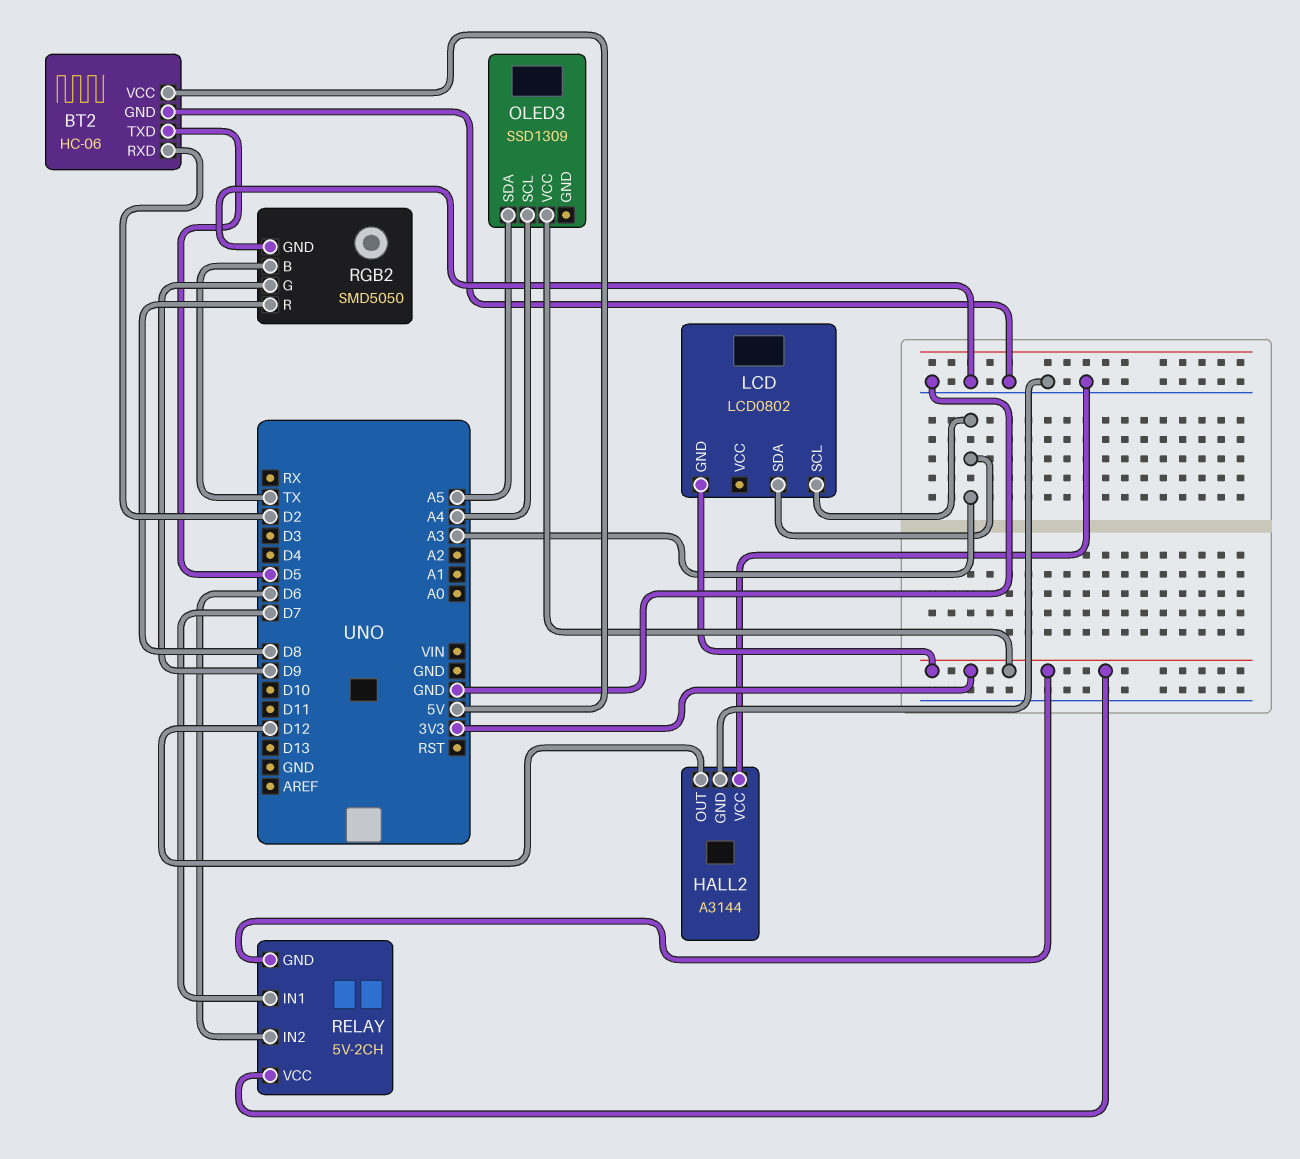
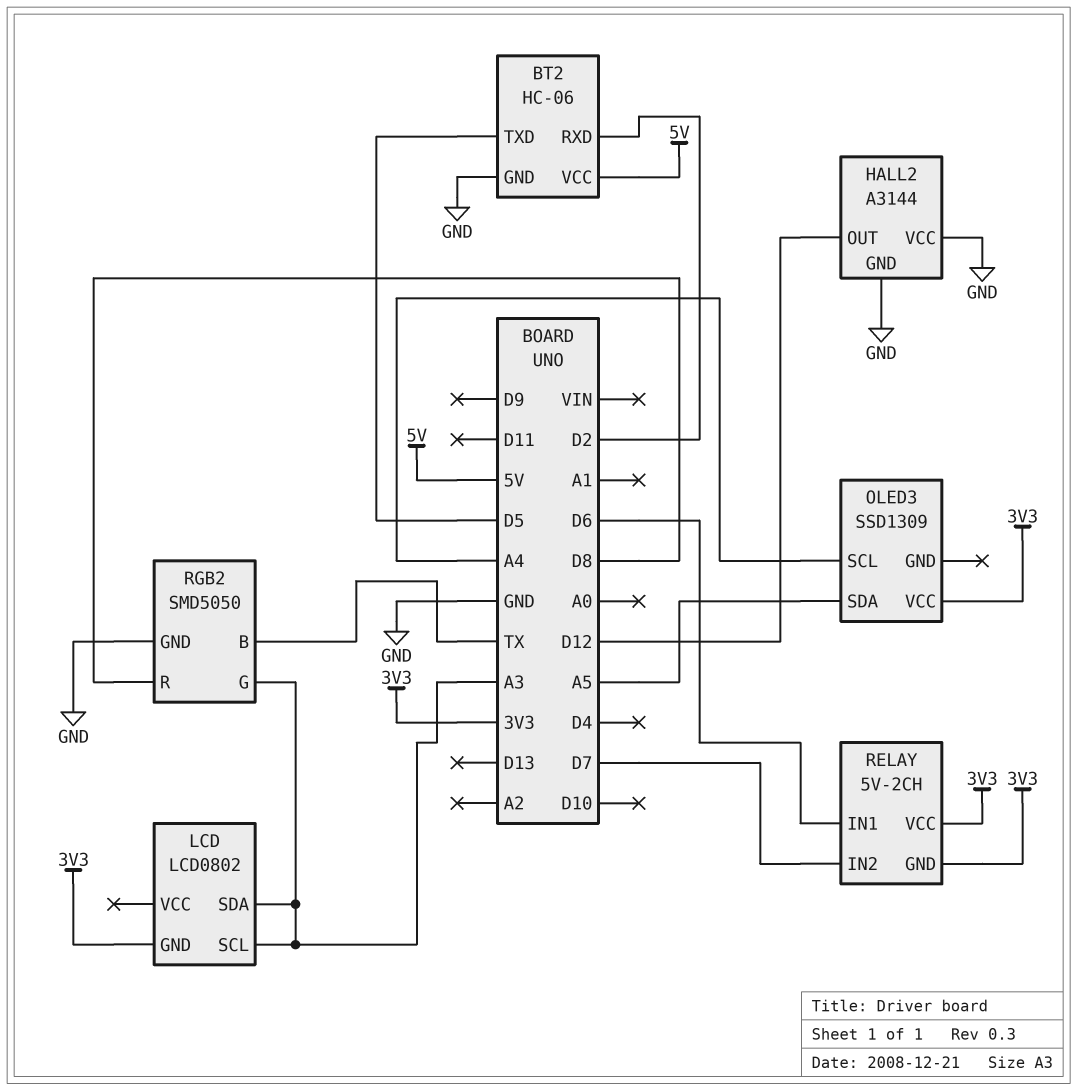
RELAY pin IN1: D7 -> D6
RELAY pin IN2: D6 -> D7
RGB2 pin G: D9 -> A3

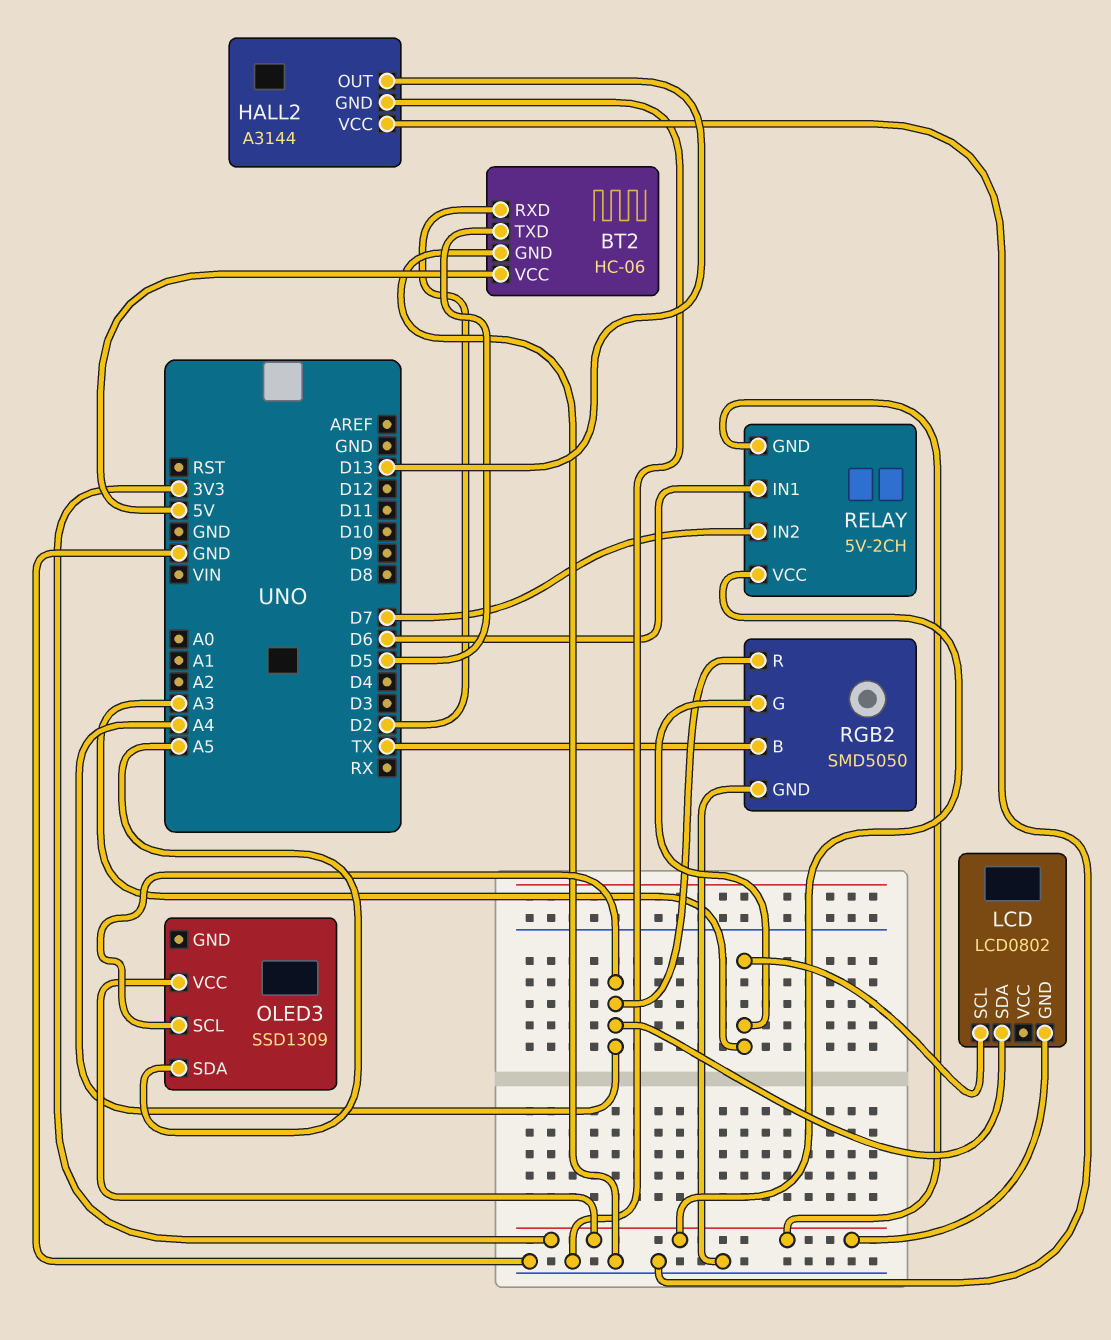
HALL2 pin OUT: D12 -> D13
LCD pin SDA: A3 -> A4
RGB2 pin R: D8 -> A4

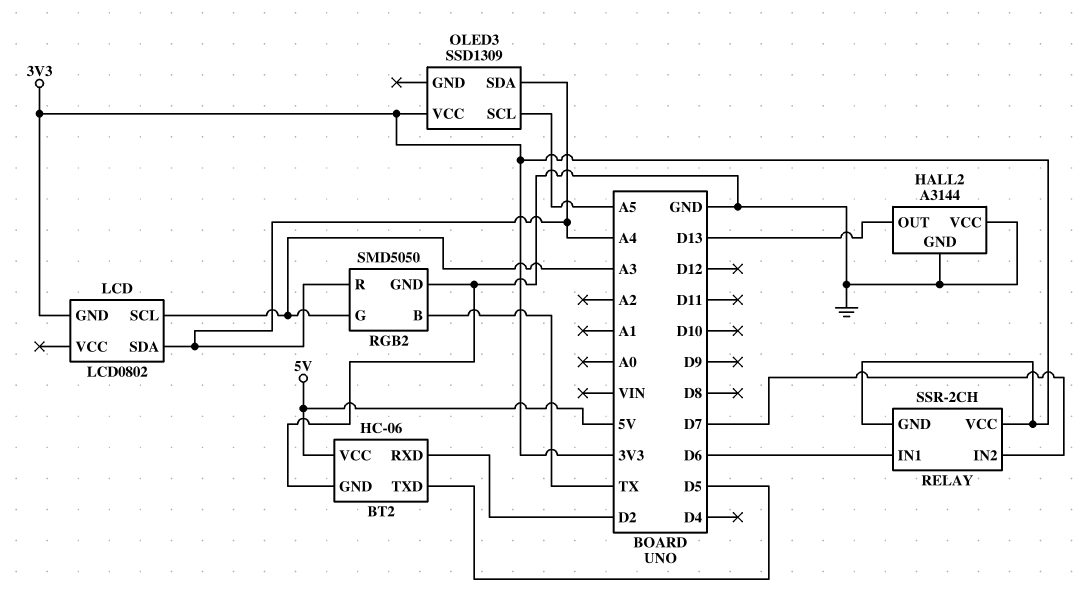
OLED3 pin SCL: A4 -> A5
OLED3 pin SDA: A5 -> A4
RELAY: 5V-2CH -> SSR-2CH

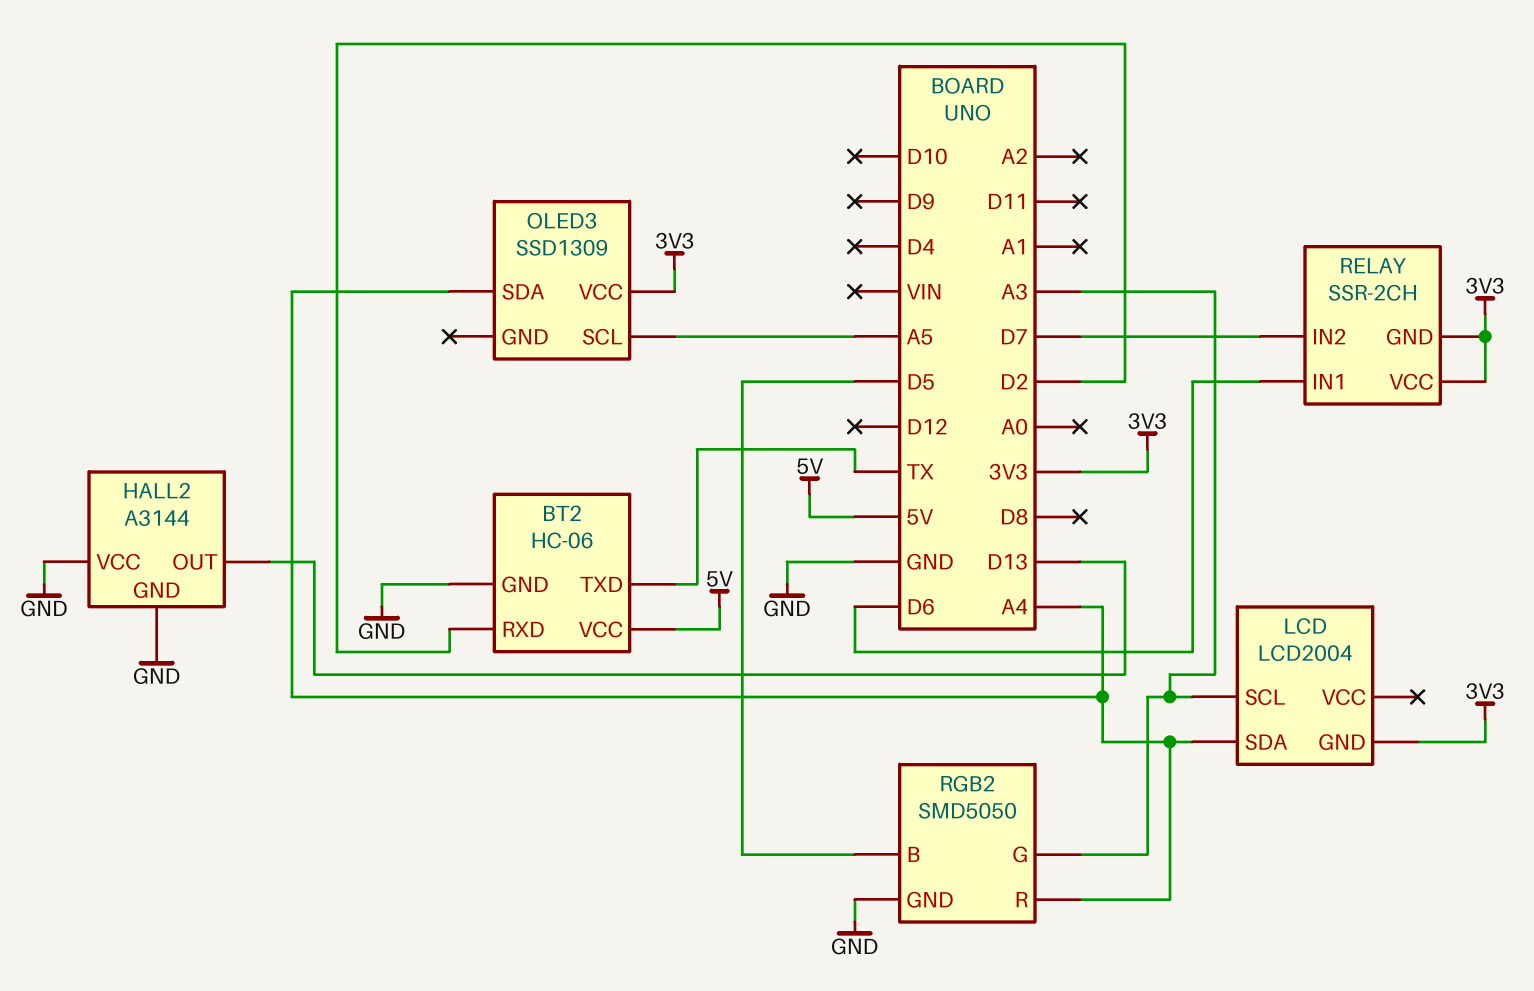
BT2 pin TXD: D5 -> TX
LCD: LCD0802 -> LCD2004
RGB2 pin B: TX -> D5

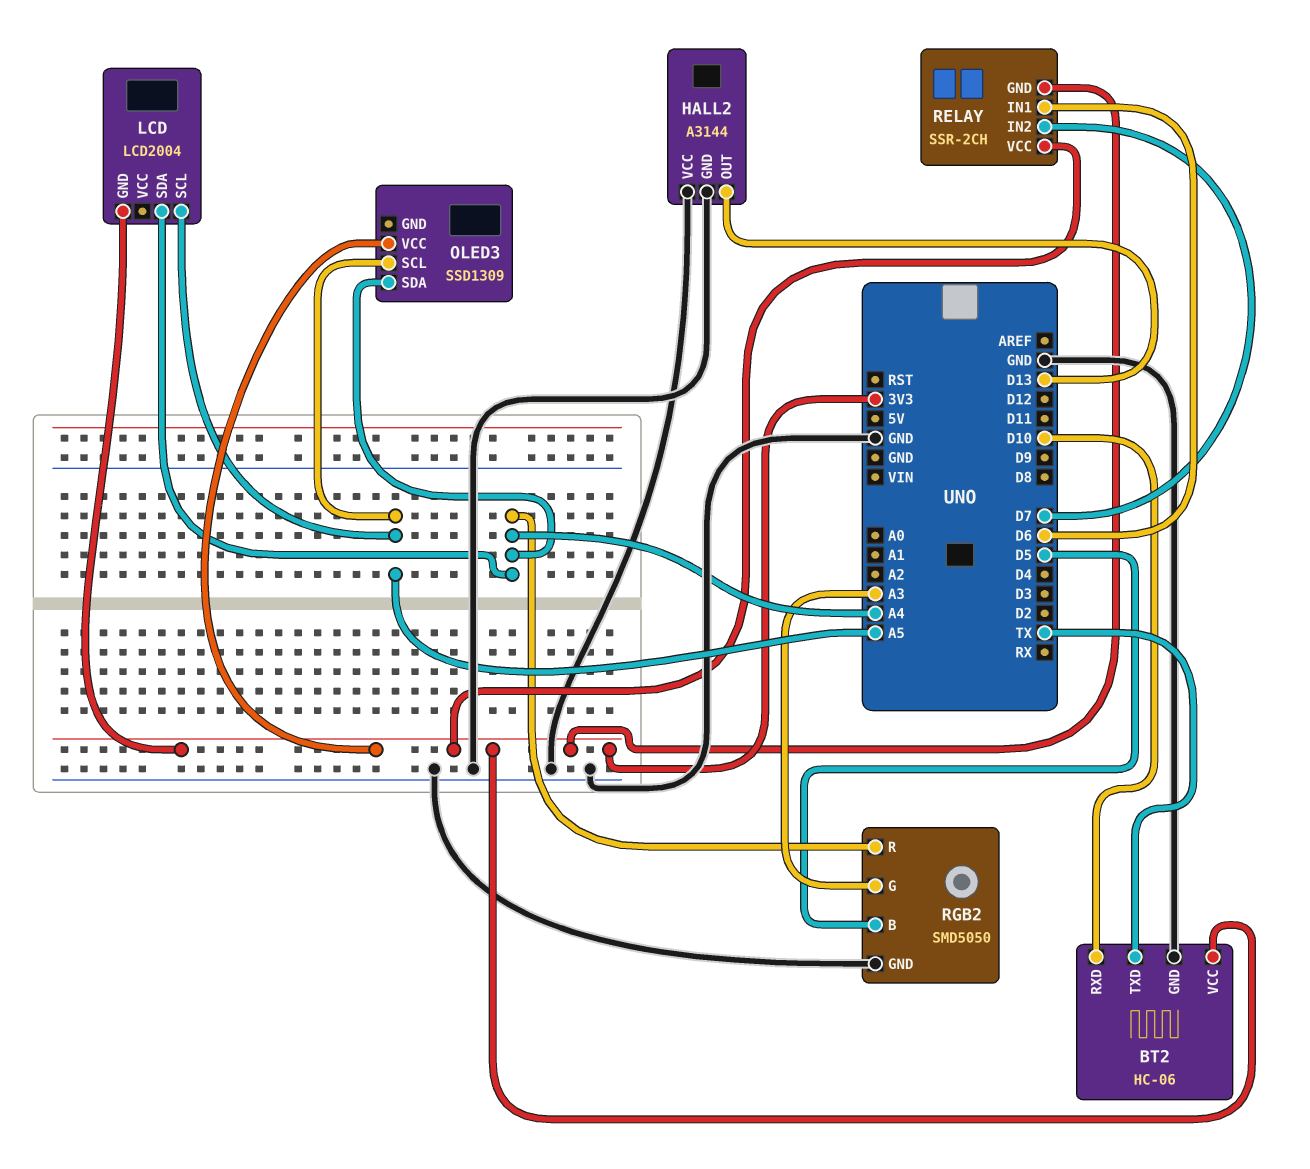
BT2 pin RXD: D2 -> D10
BT2 pin VCC: 5V -> 3V3
LCD pin SCL: A3 -> A5

